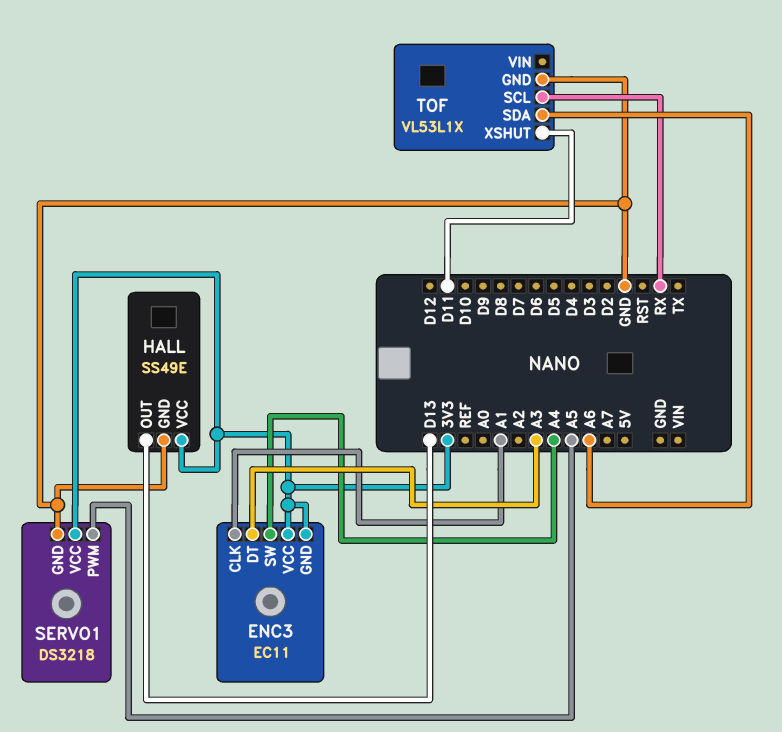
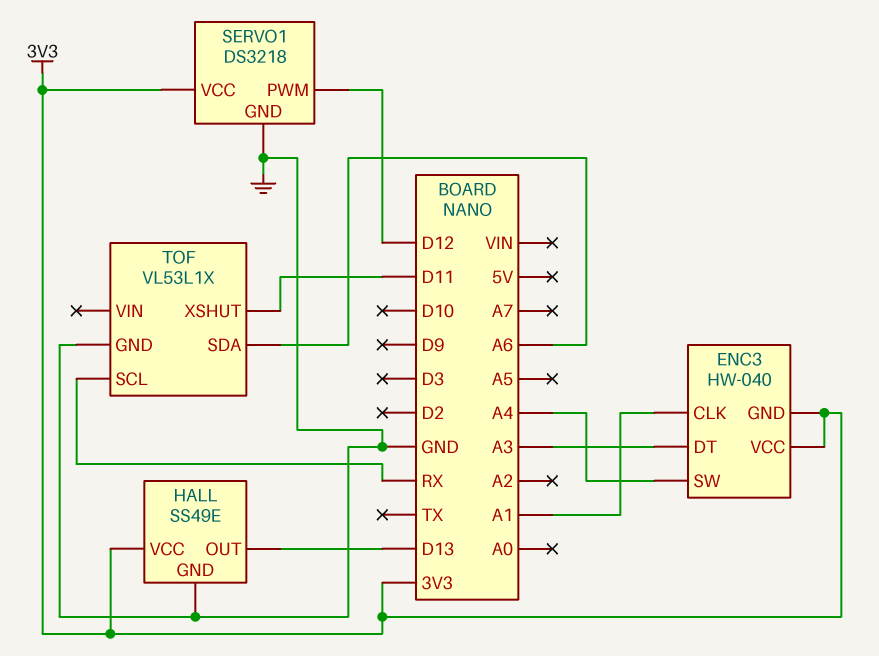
ENC3: EC11 -> HW-040
SERVO1 pin PWM: A5 -> D12

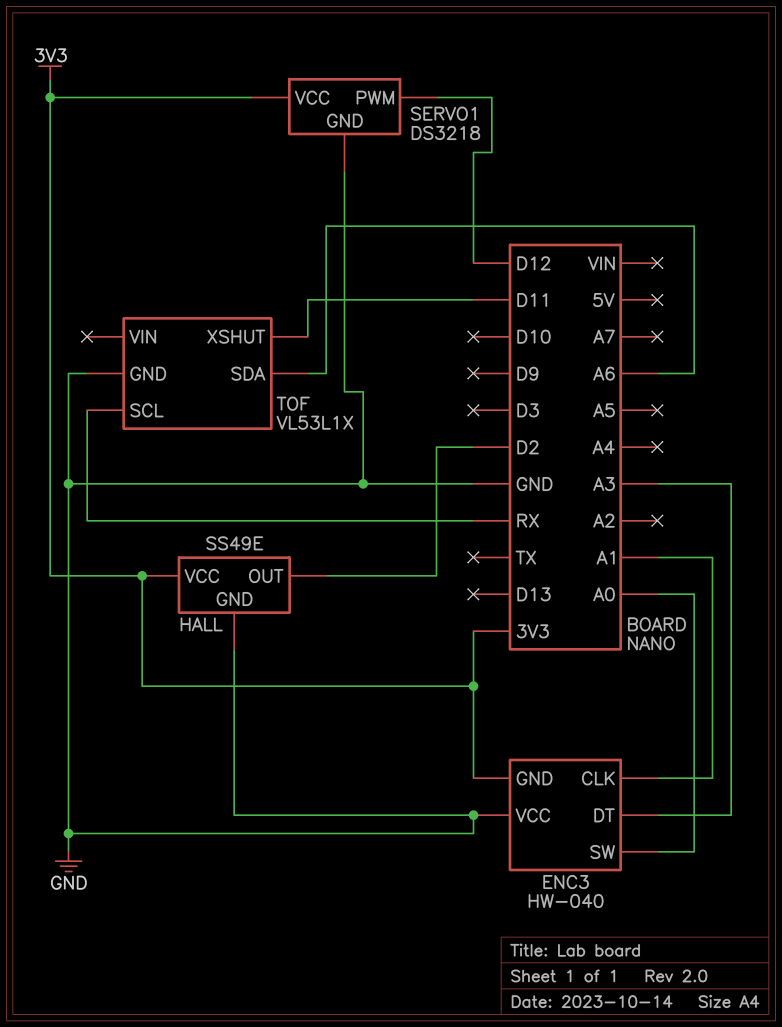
ENC3 pin SW: A4 -> A0
ENC3 pin VCC: 3V3 -> GND
HALL pin OUT: D13 -> D2

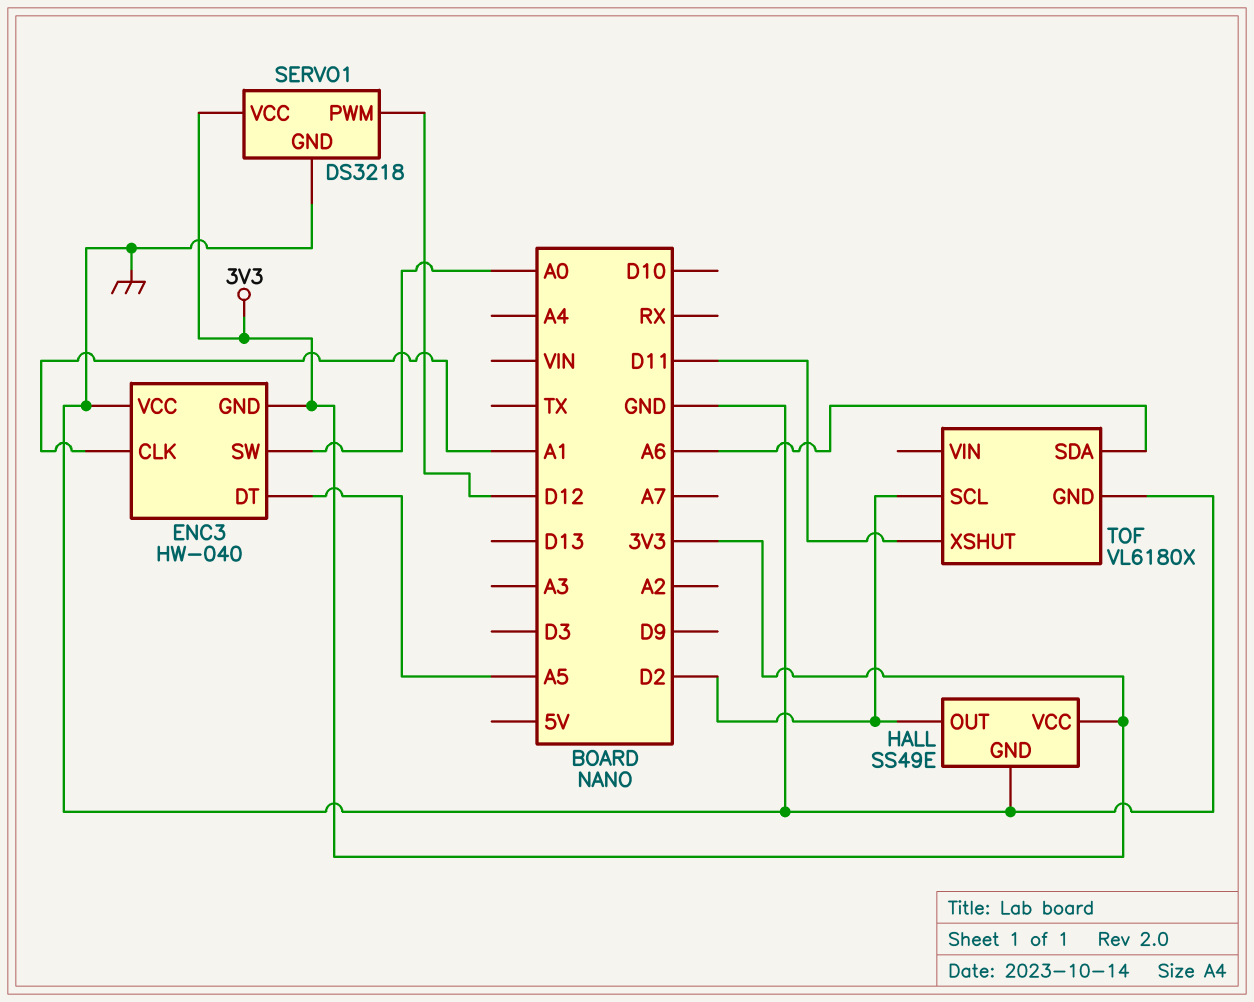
ENC3 pin DT: A3 -> A5
TOF: VL53L1X -> VL6180X
TOF pin SCL: RX -> D2

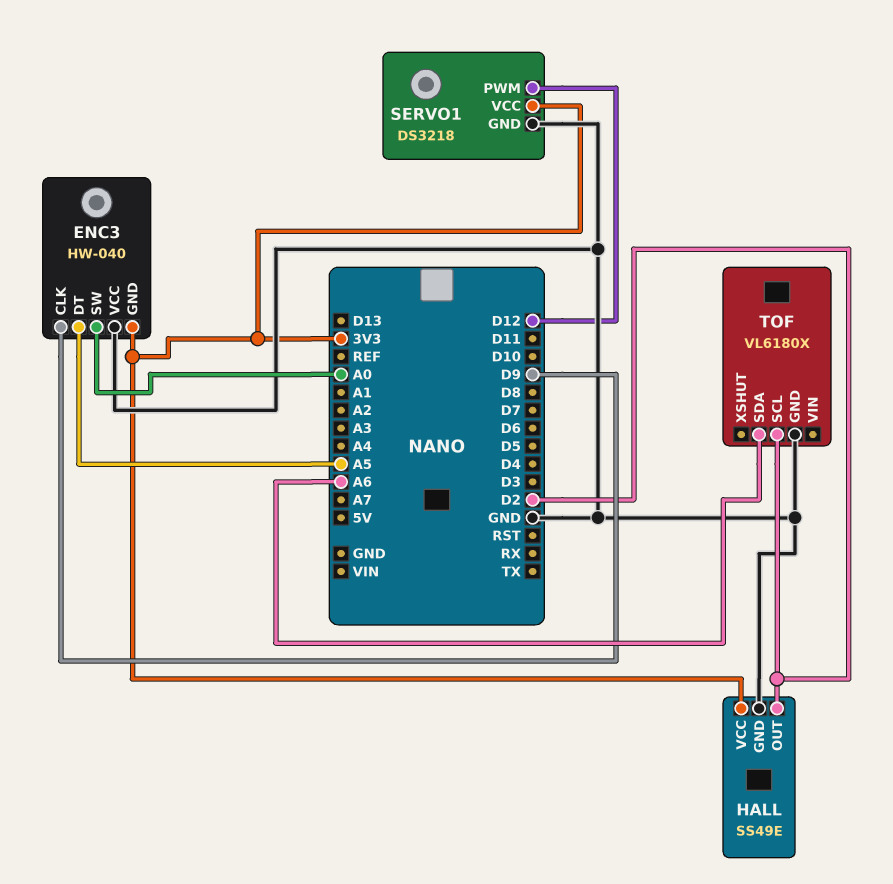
ENC3 pin CLK: A1 -> D9
TOF pin XSHUT: D11 -> none

